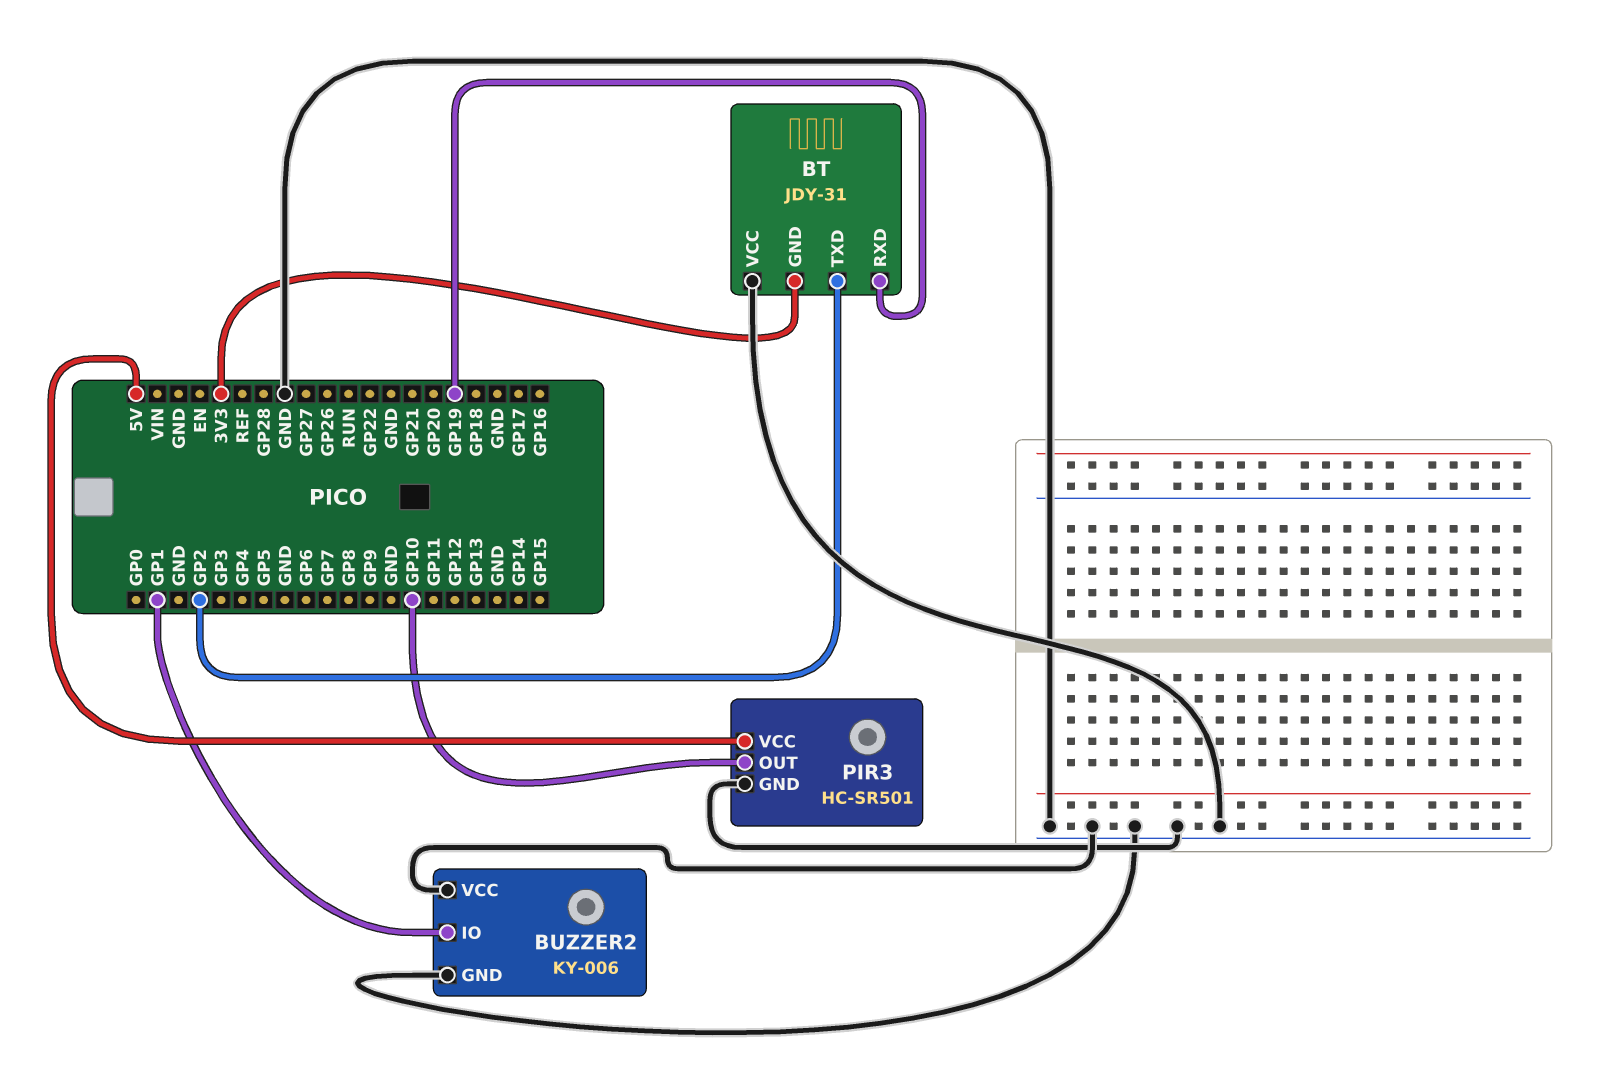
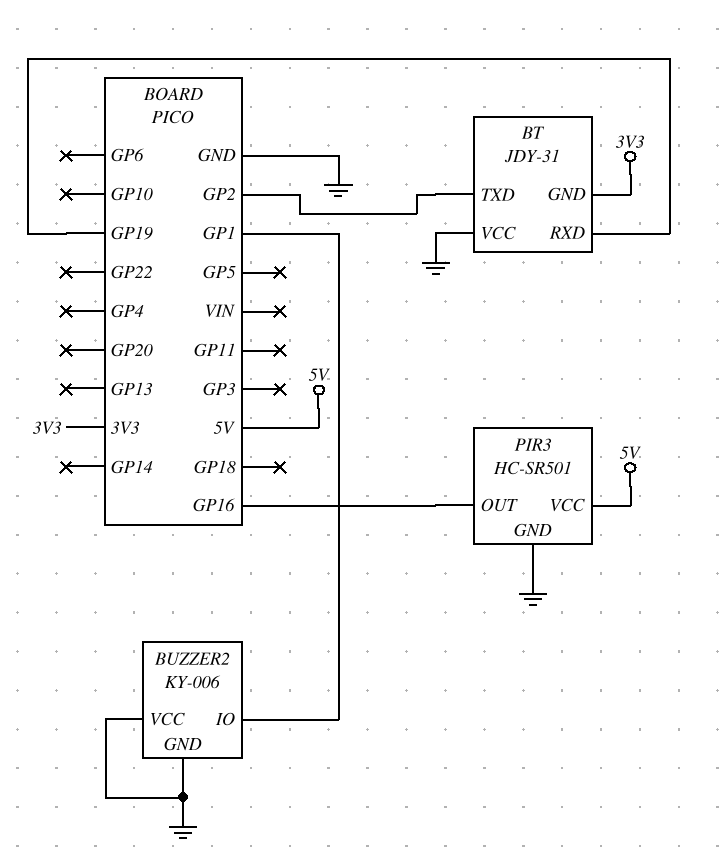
PIR3 pin OUT: GP10 -> GP16

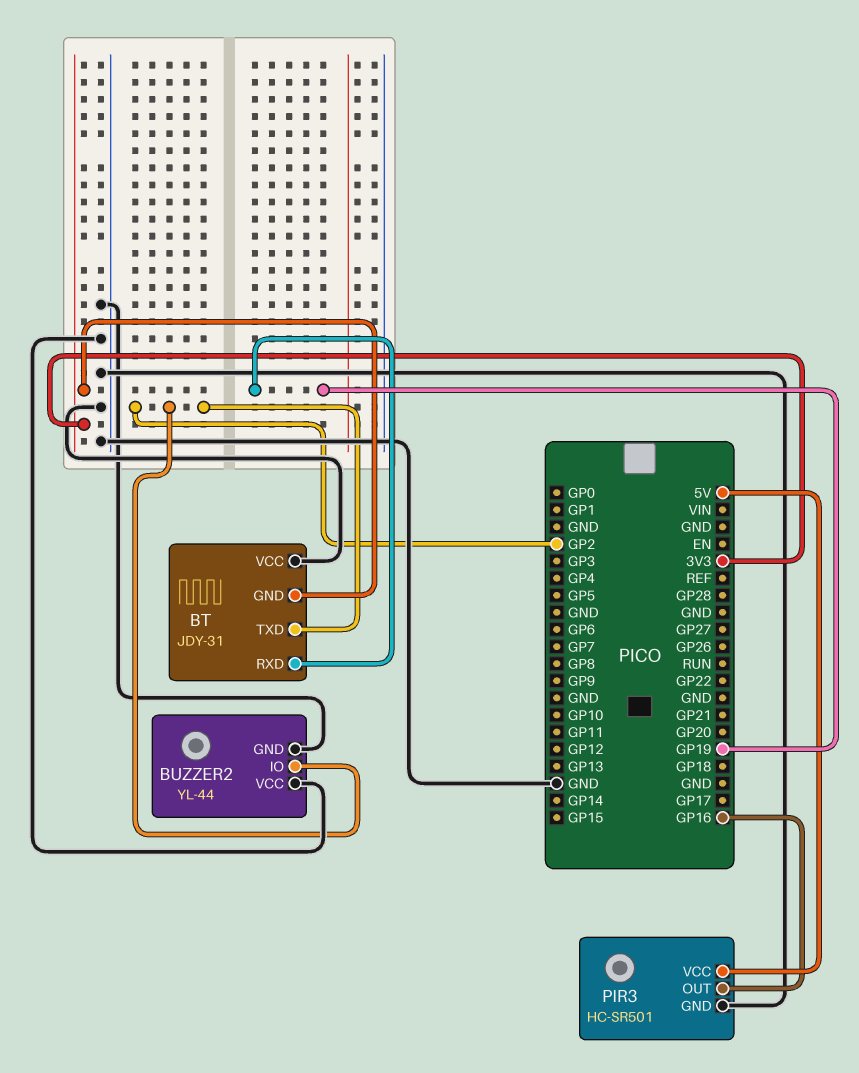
BUZZER2: KY-006 -> YL-44
BUZZER2 pin IO: GP1 -> GP2

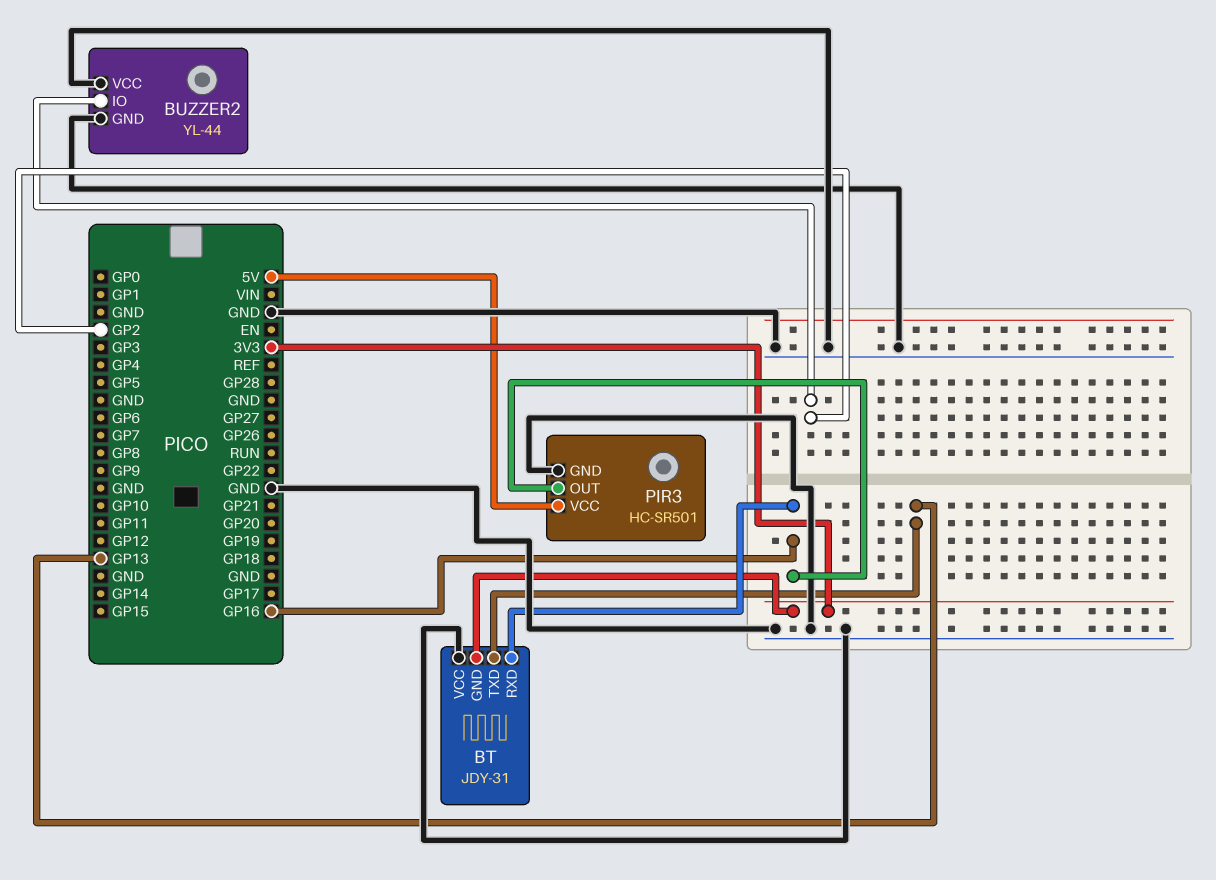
BT pin RXD: GP19 -> GP16
BT pin TXD: GP2 -> GP13

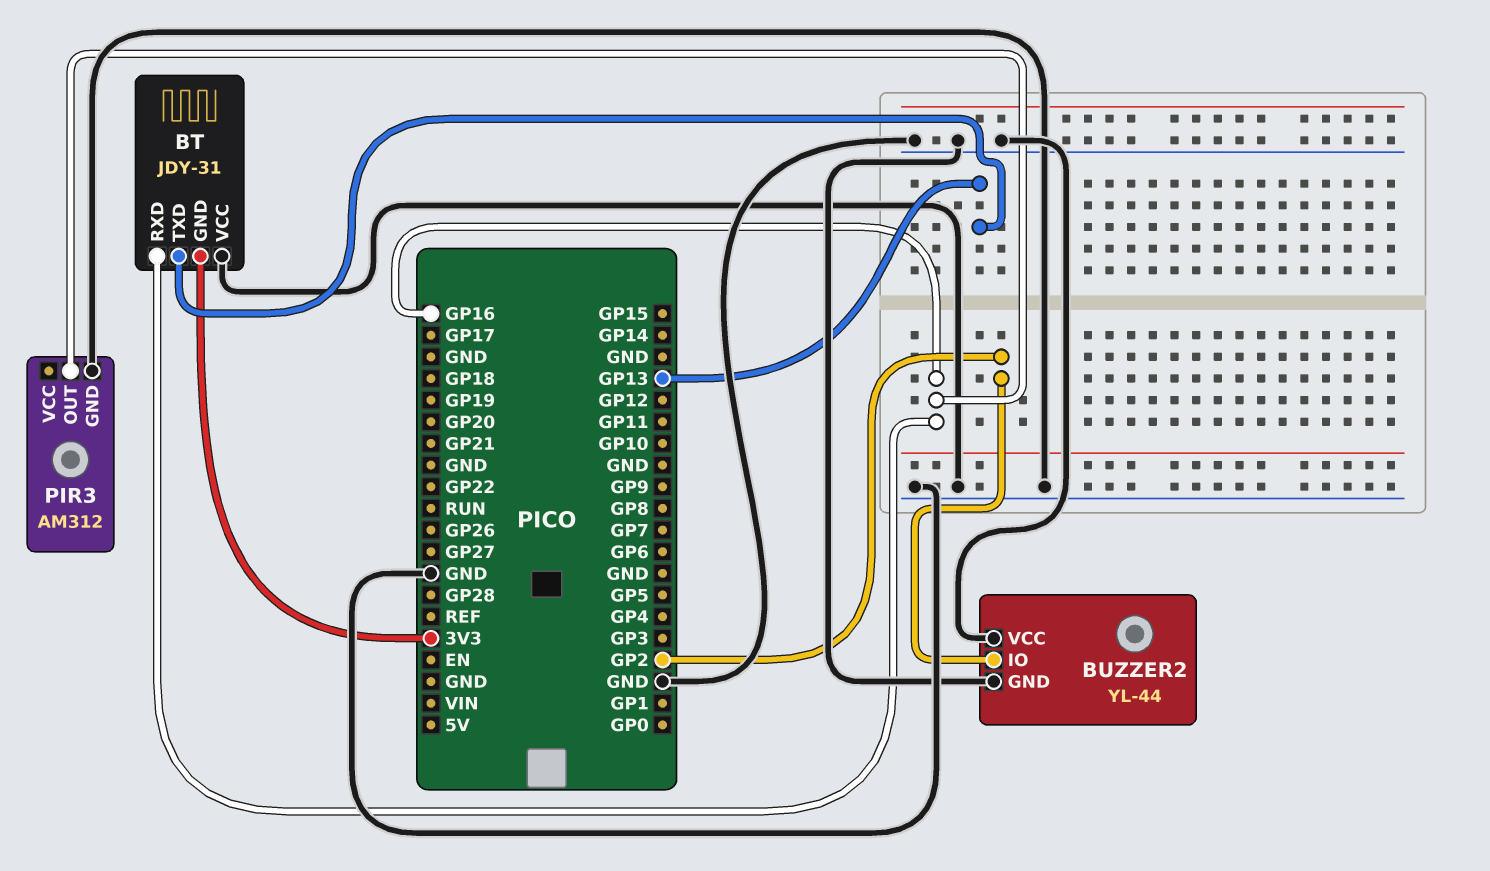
PIR3: HC-SR501 -> AM312
PIR3 pin VCC: 5V -> none

